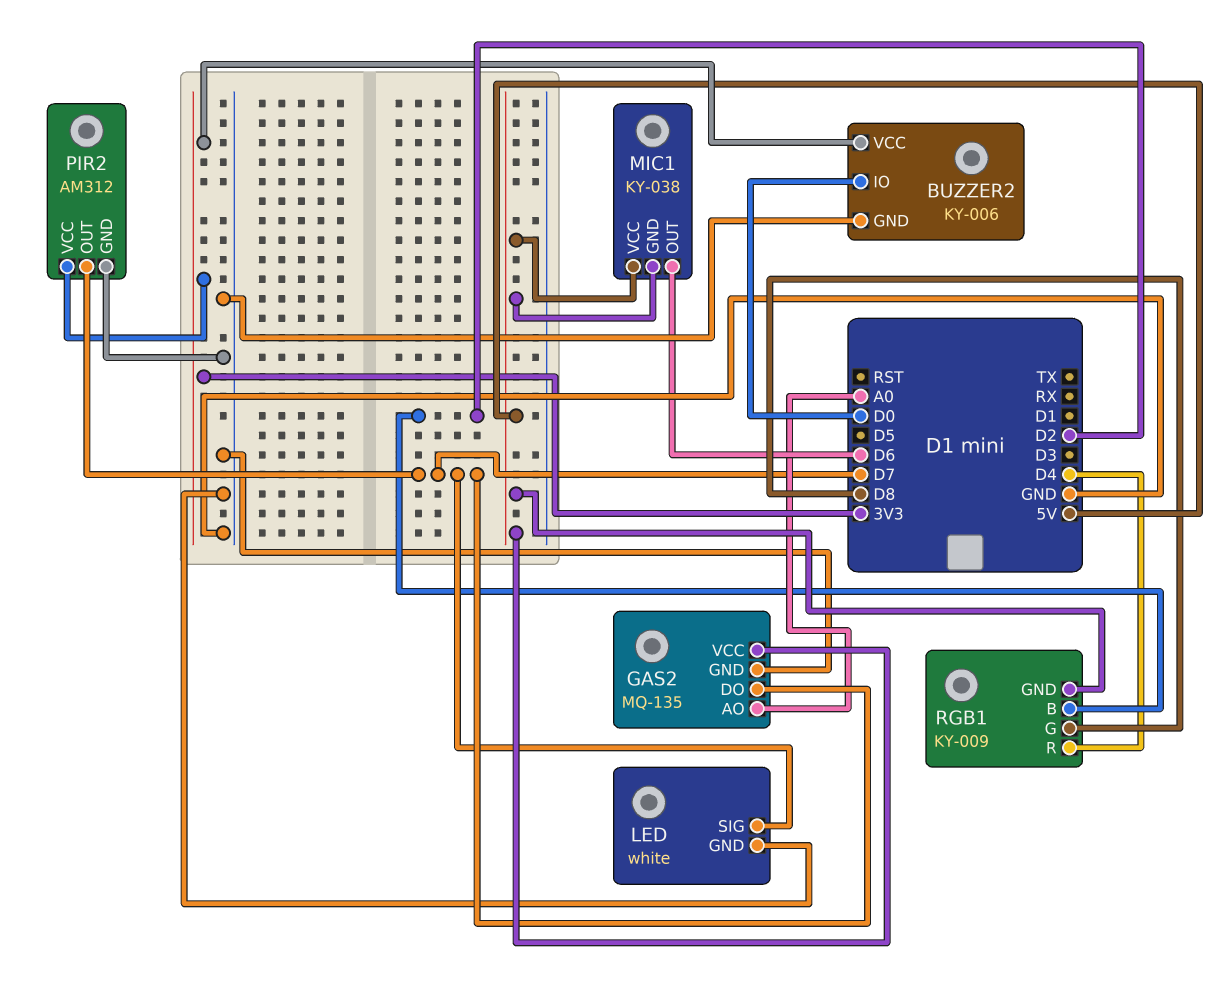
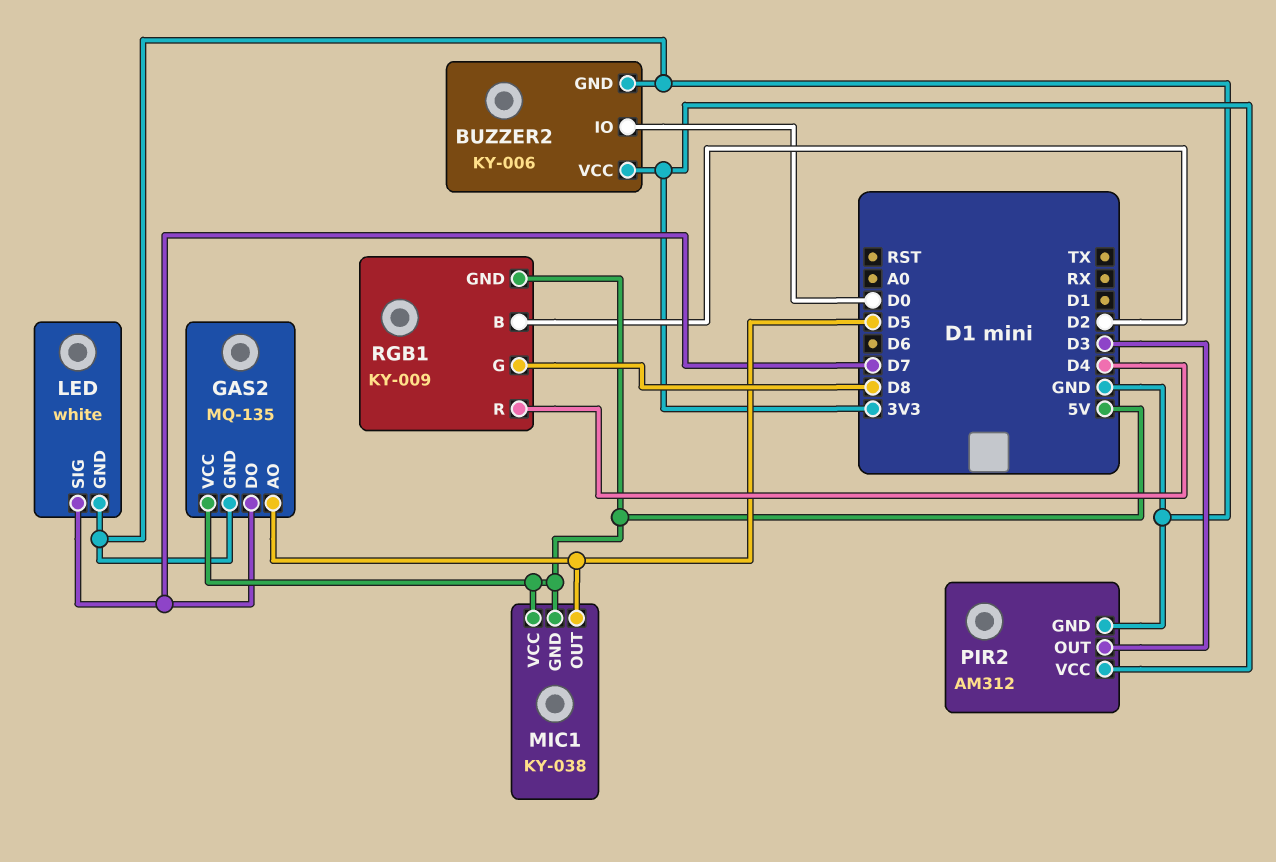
GAS2 pin AO: A0 -> D5
MIC1 pin OUT: D6 -> D5
PIR2 pin OUT: D7 -> D3

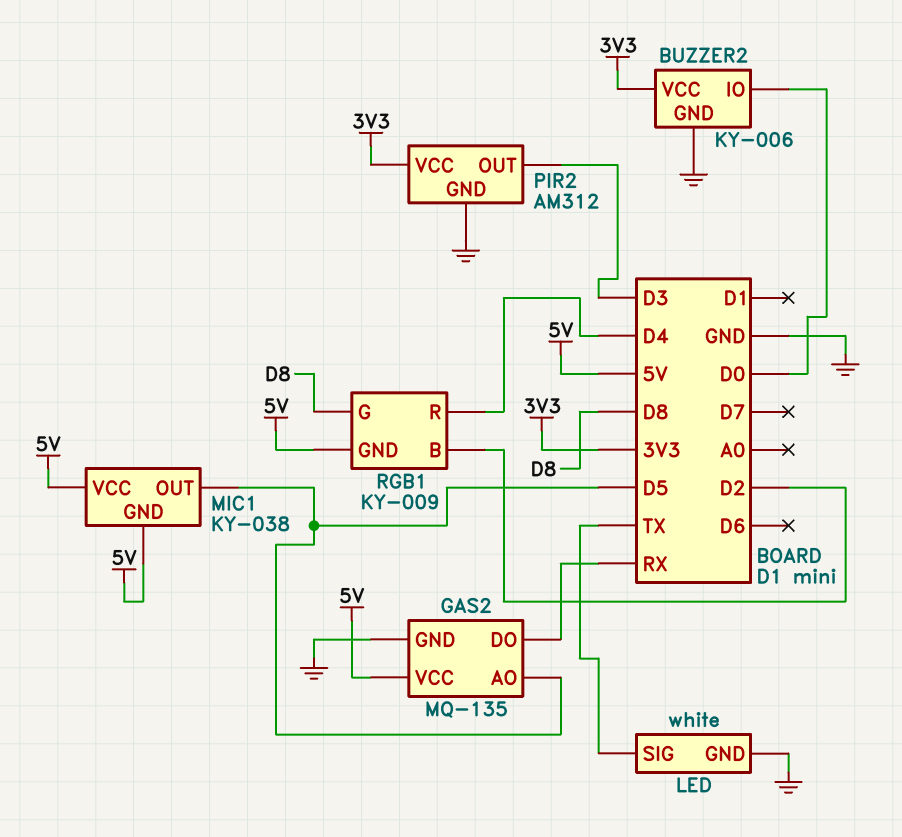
GAS2 pin DO: D7 -> RX
LED pin SIG: D7 -> TX

